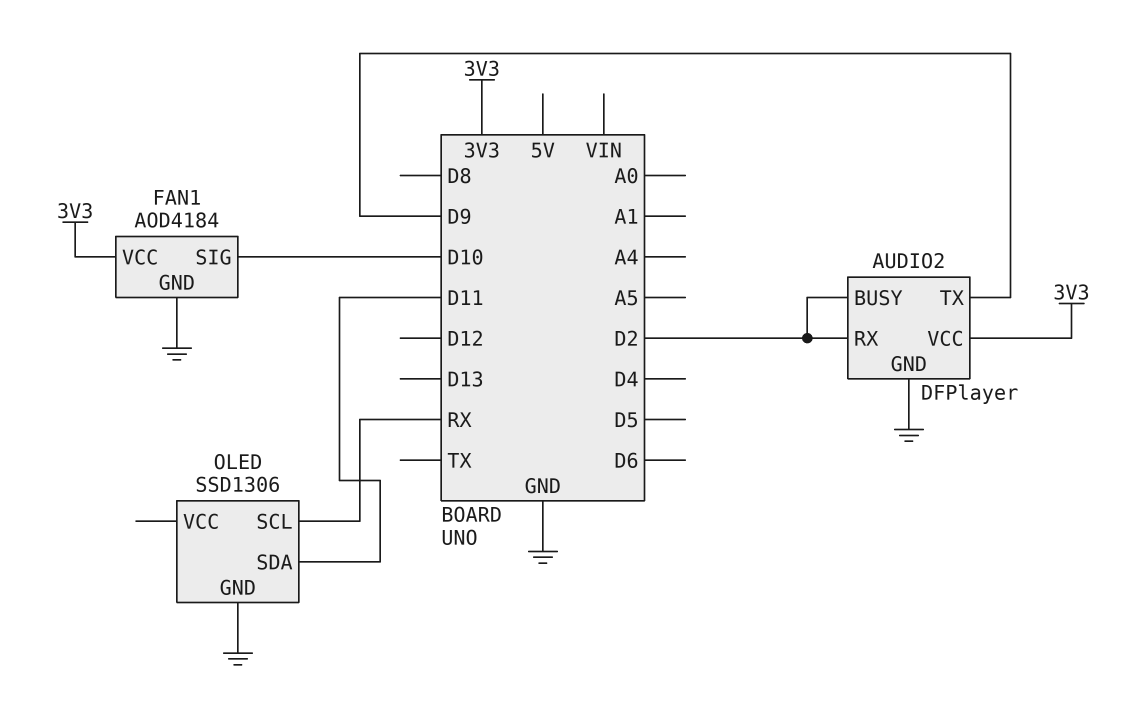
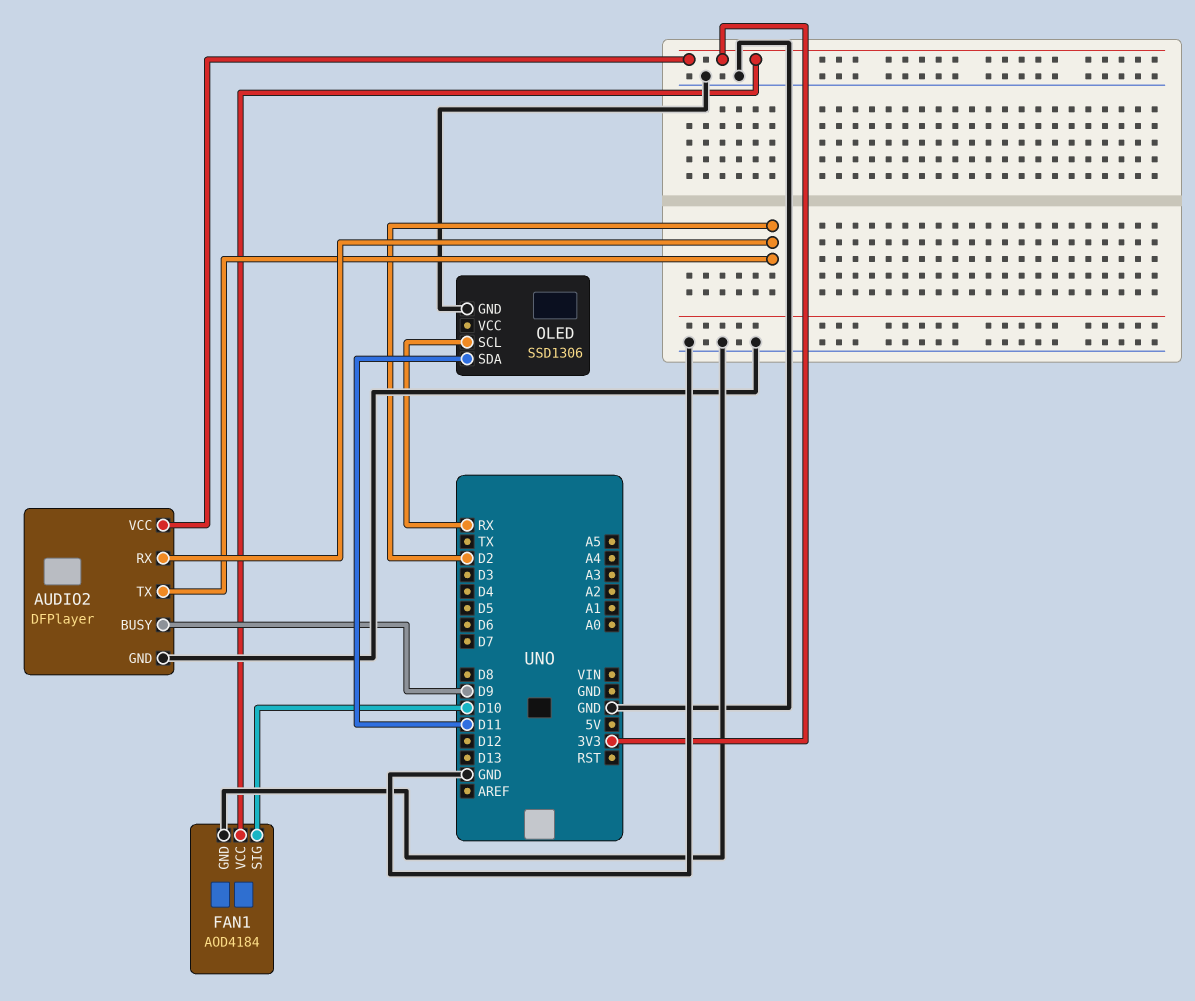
AUDIO2 pin BUSY: D2 -> D9
AUDIO2 pin TX: D9 -> D2

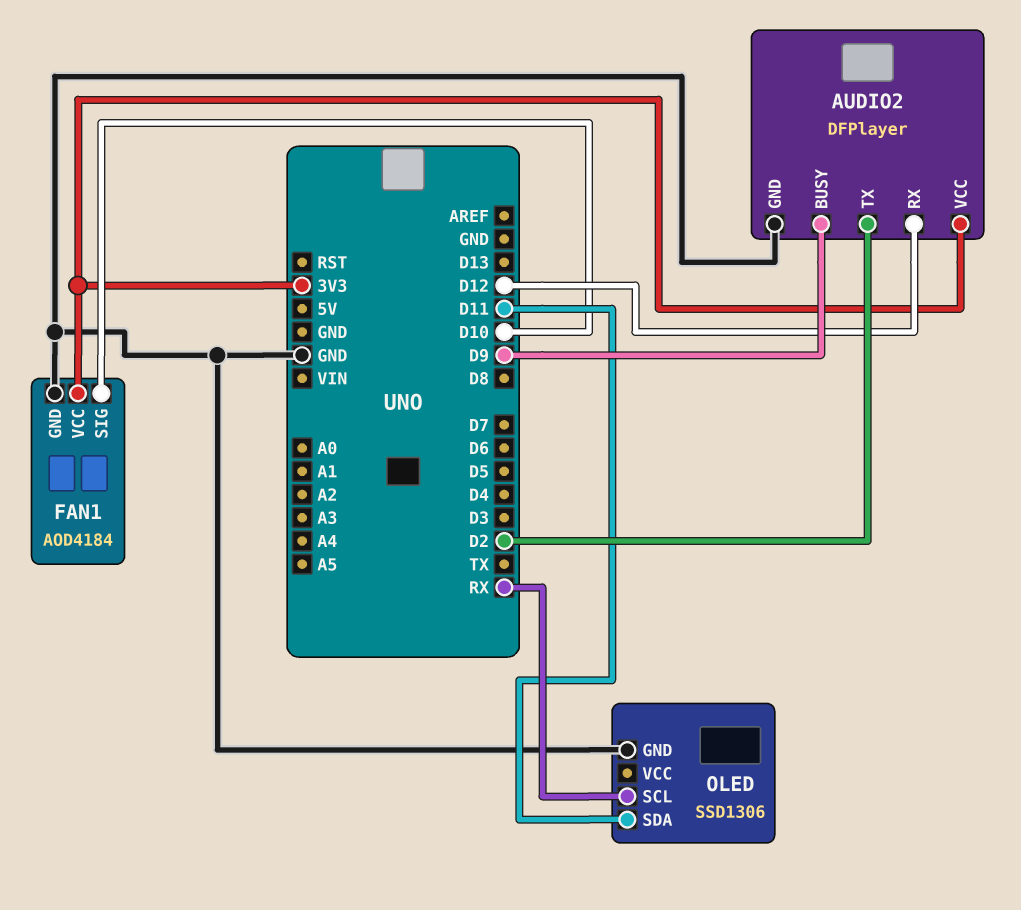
AUDIO2 pin RX: D2 -> D12

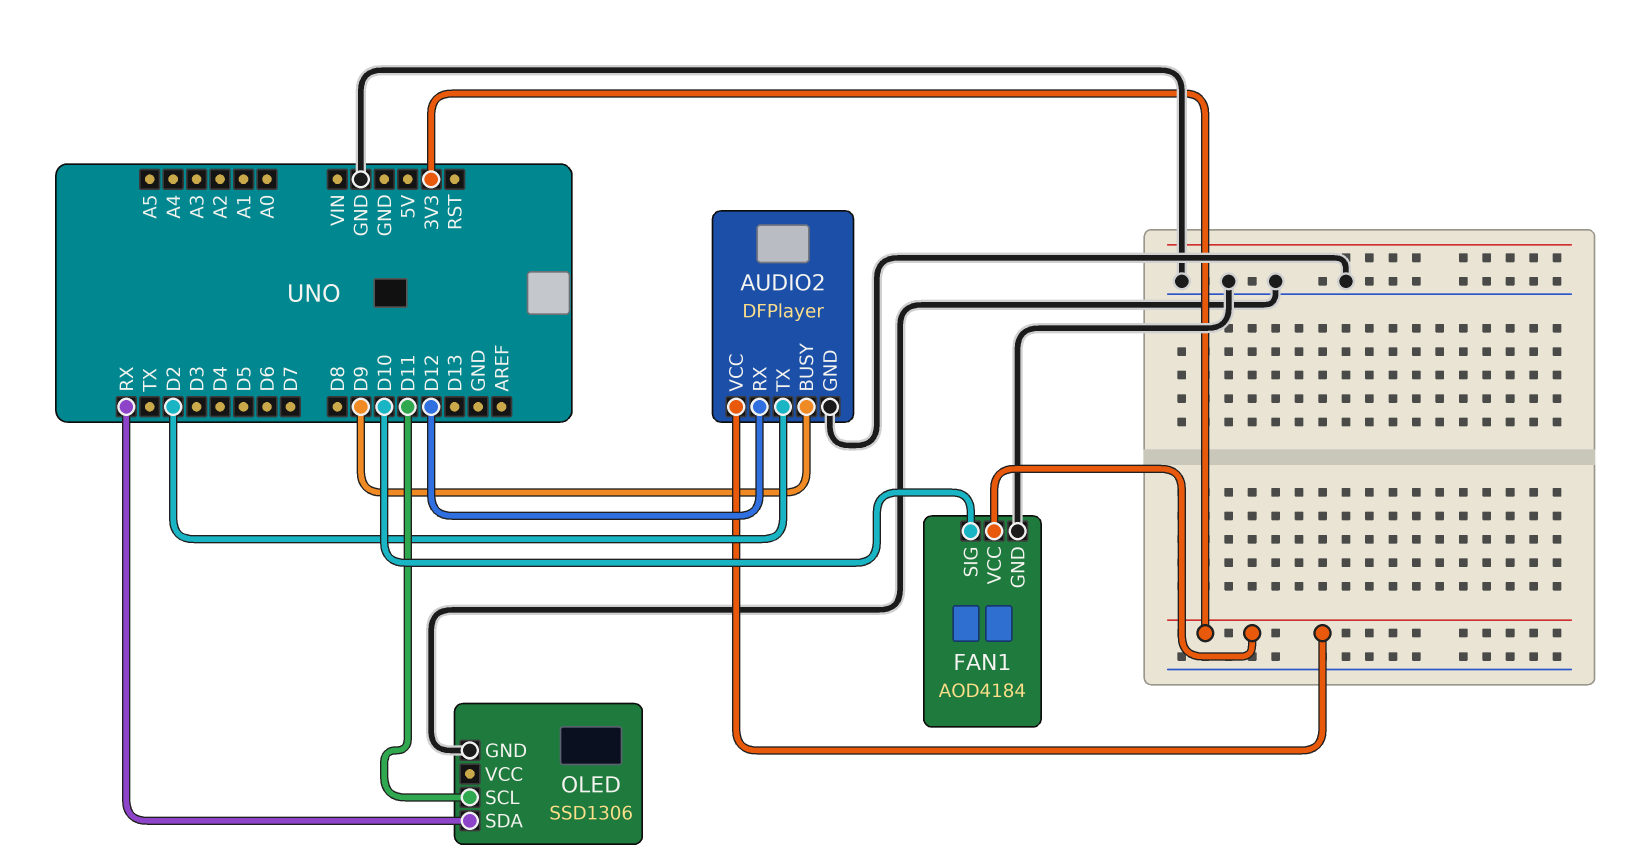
OLED pin SCL: RX -> D11
OLED pin SDA: D11 -> RX

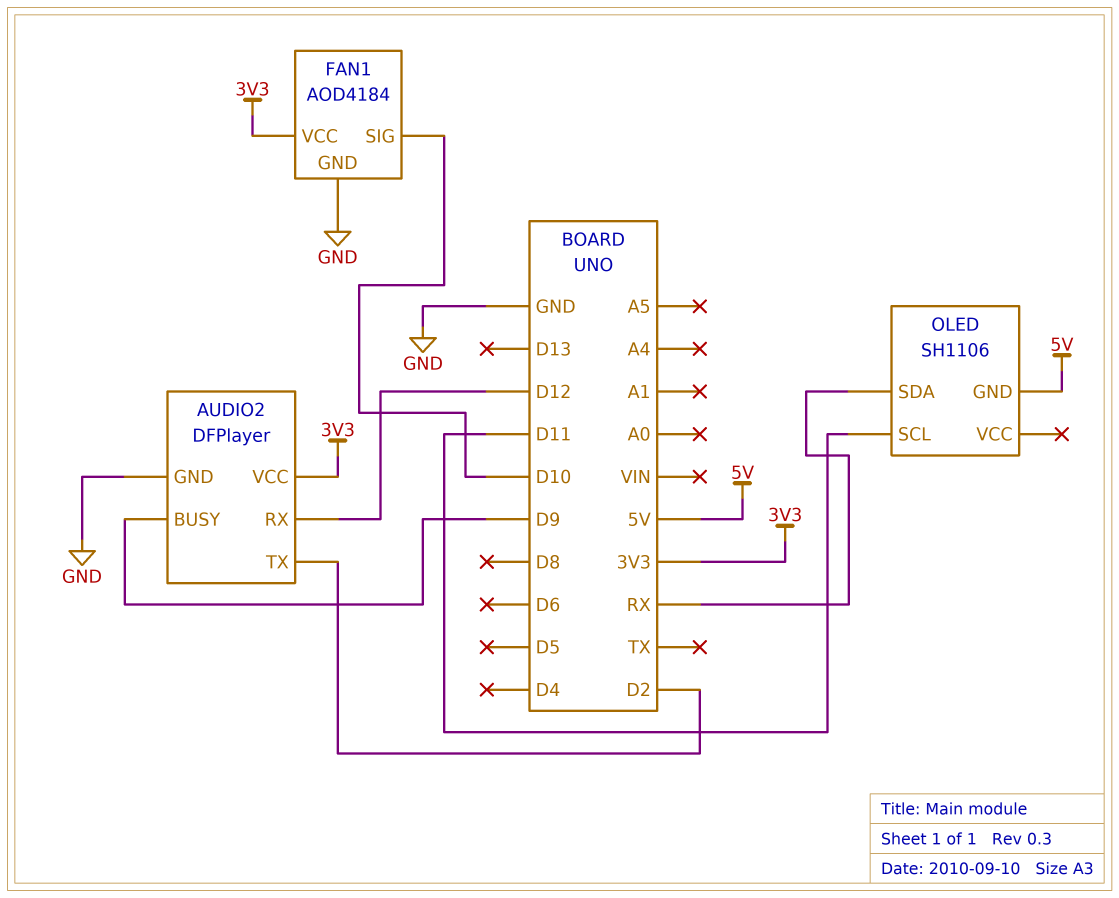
OLED: SSD1306 -> SH1106
OLED pin GND: GND -> 5V

